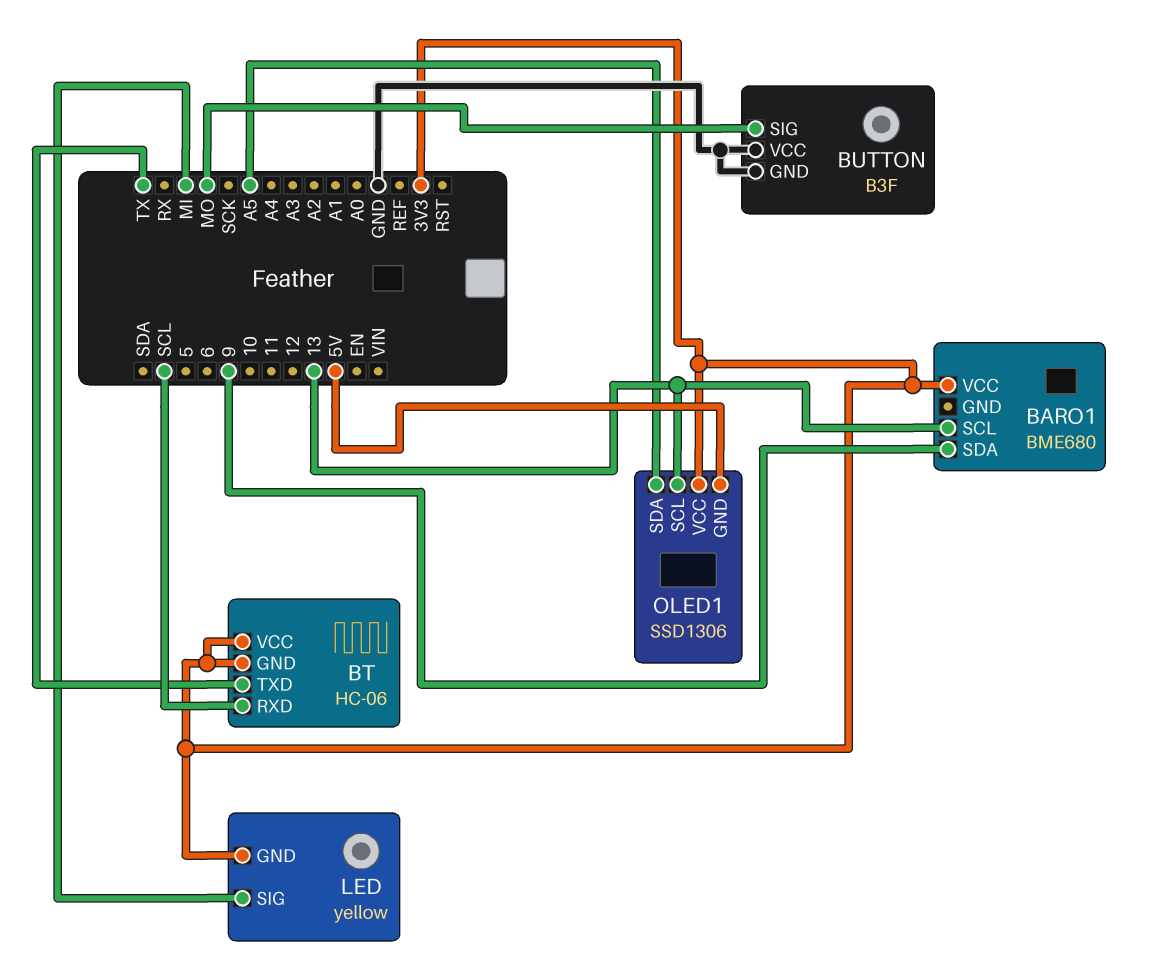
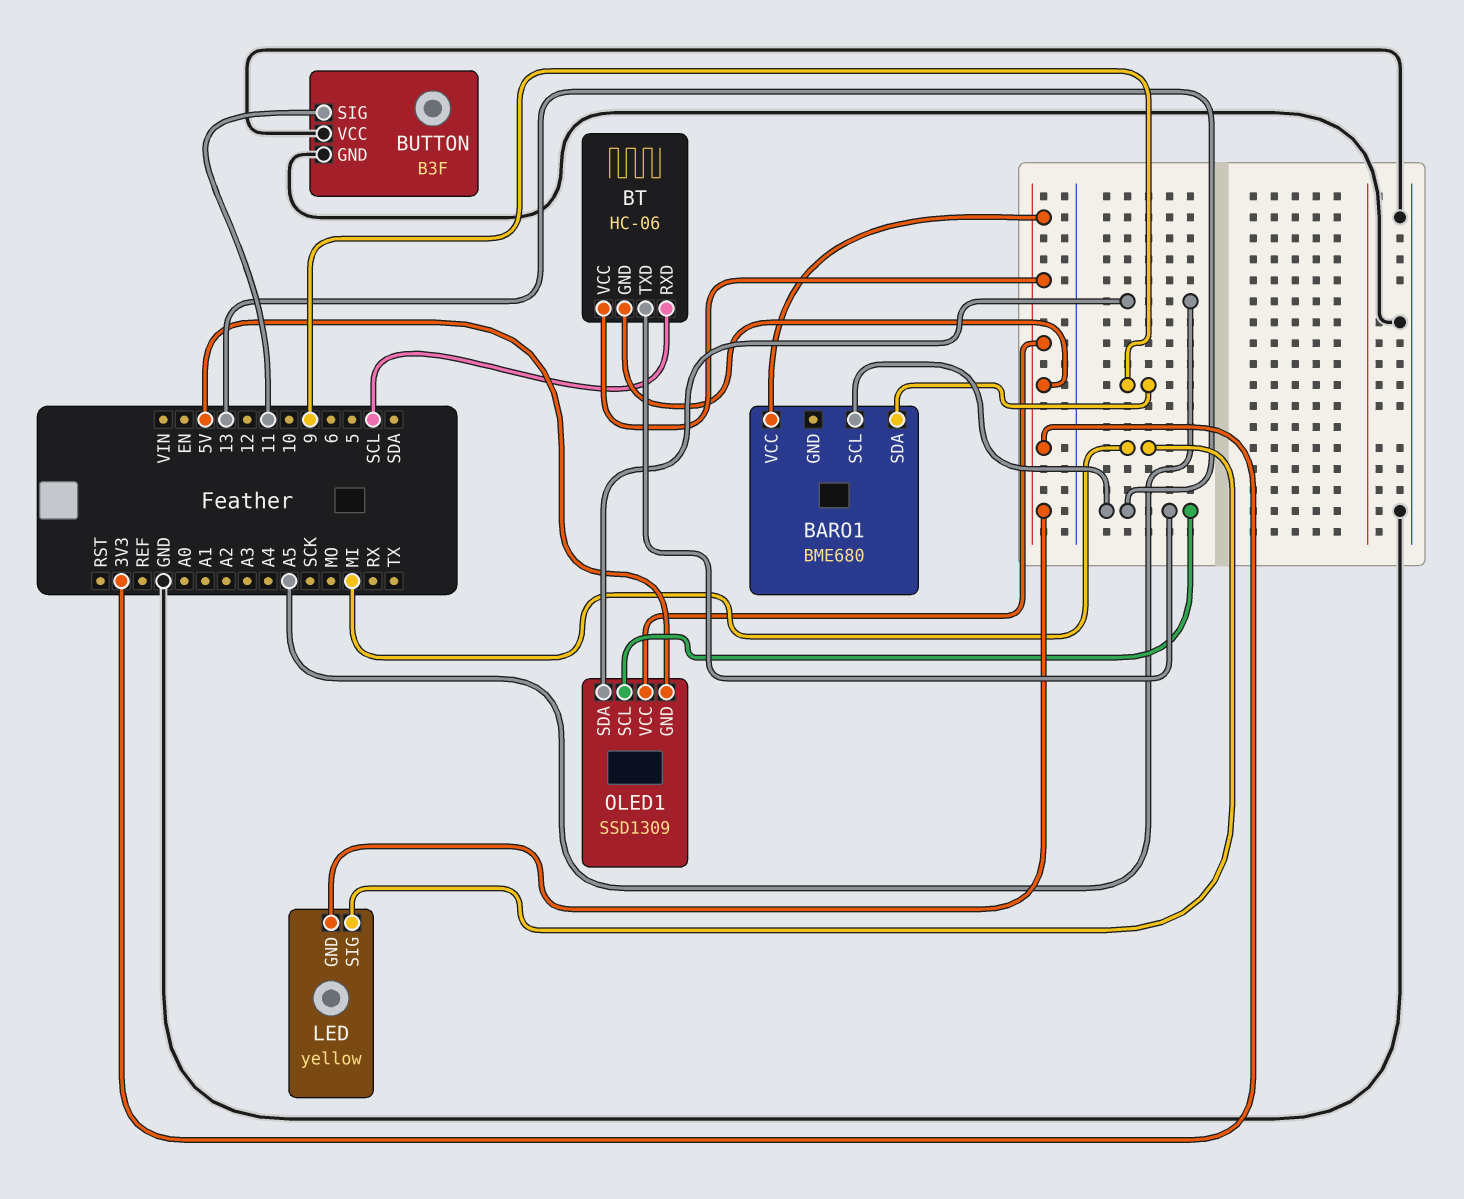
BT pin TXD: TX -> 13
BUTTON pin SIG: MO -> 11
OLED1: SSD1306 -> SSD1309

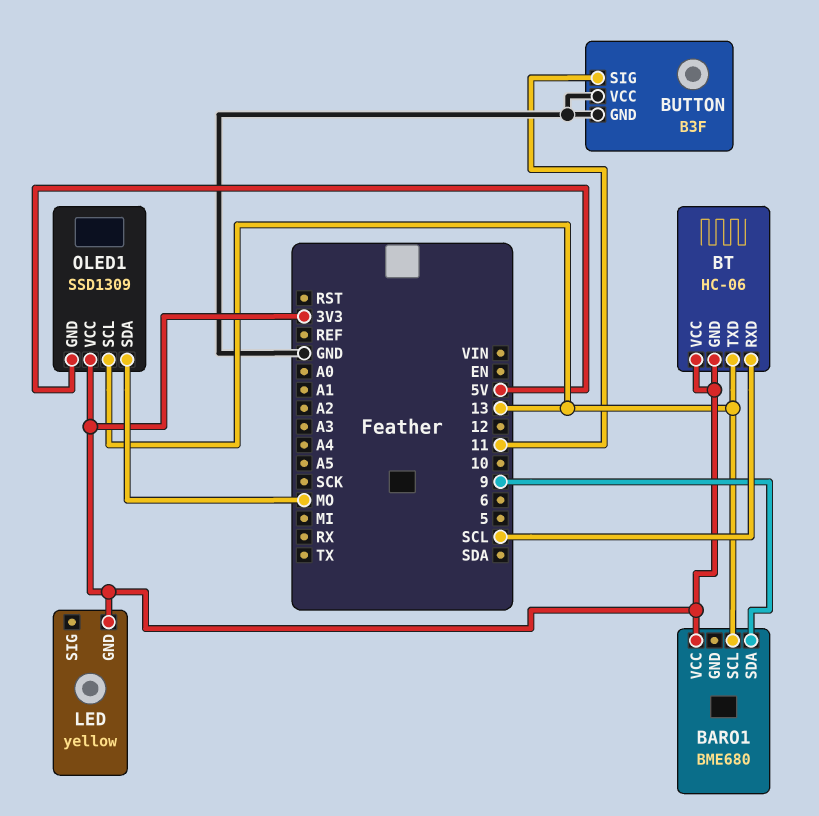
LED pin SIG: MI -> none
OLED1 pin SDA: A5 -> MO

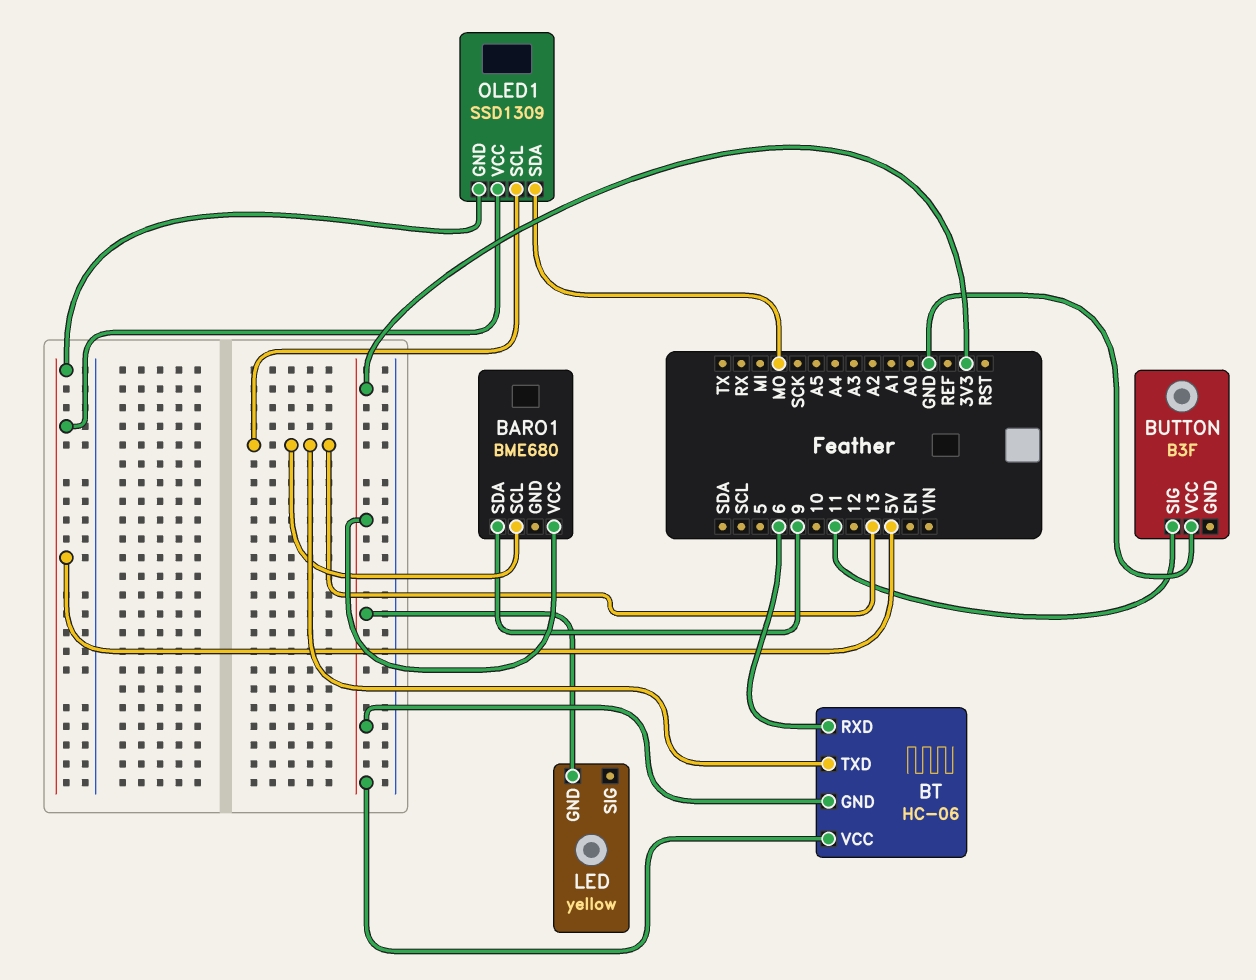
BT pin RXD: SCL -> 6
BUTTON pin GND: GND -> none
OLED1 pin VCC: 3V3 -> 5V

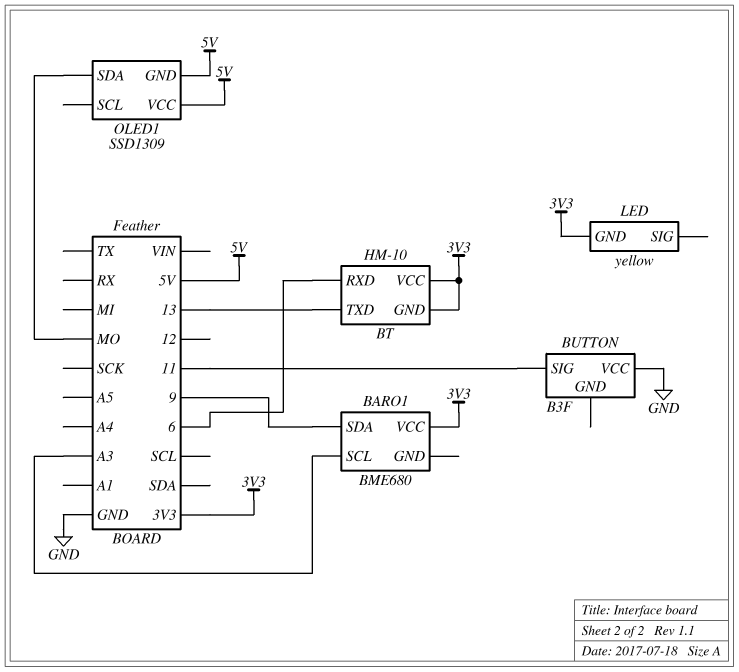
BARO1 pin SCL: 13 -> A3
BT: HC-06 -> HM-10
OLED1 pin SCL: 13 -> none

